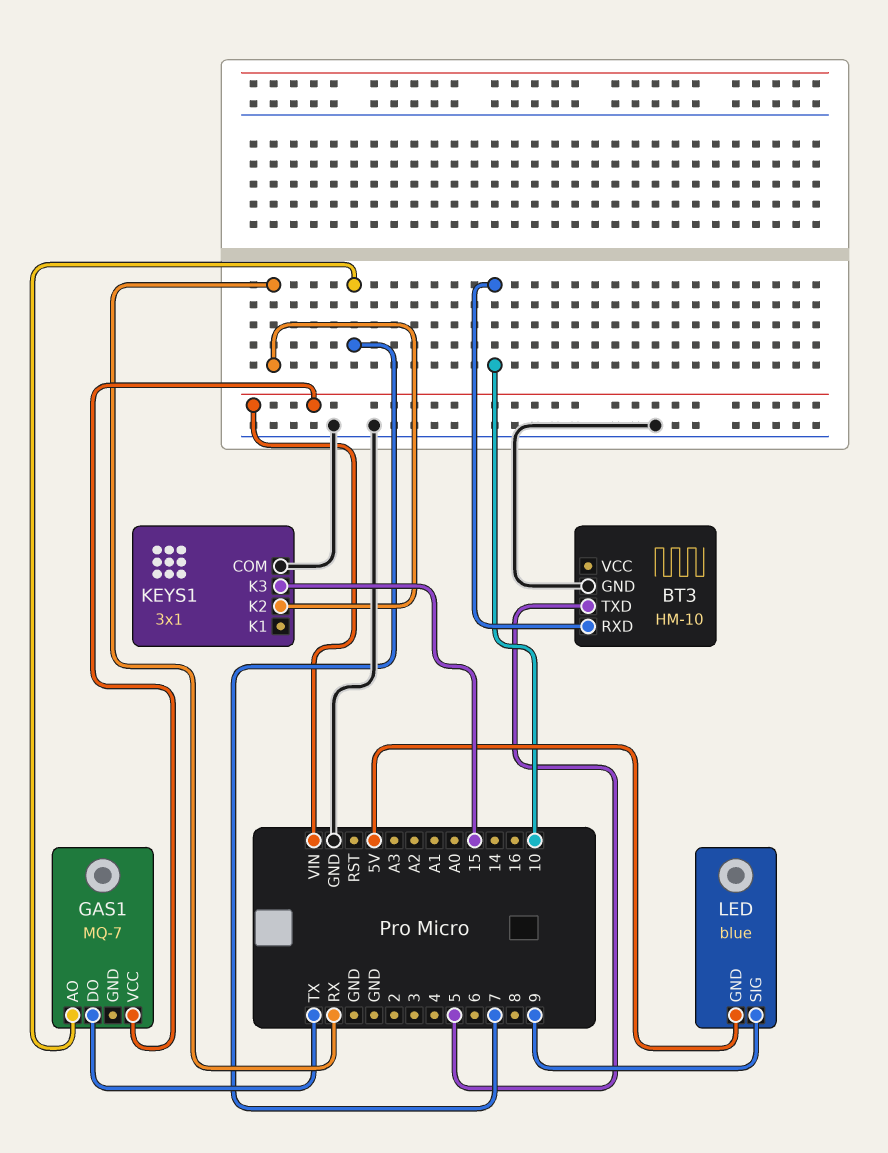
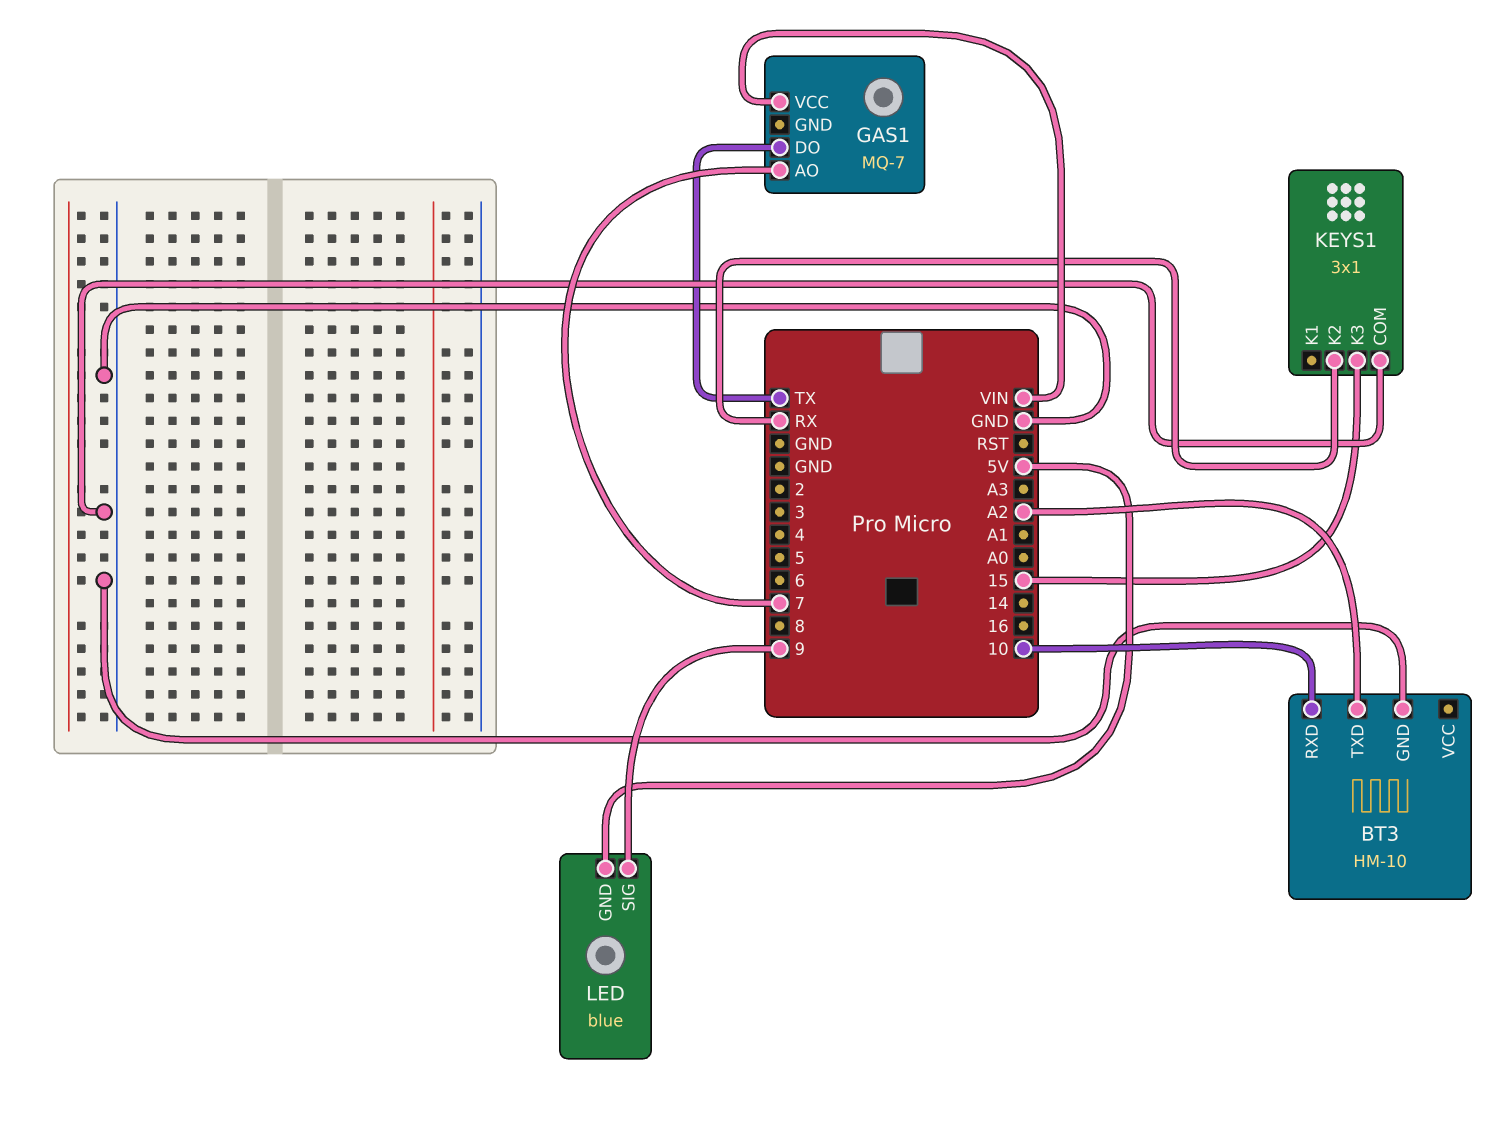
BT3 pin TXD: 5 -> A2

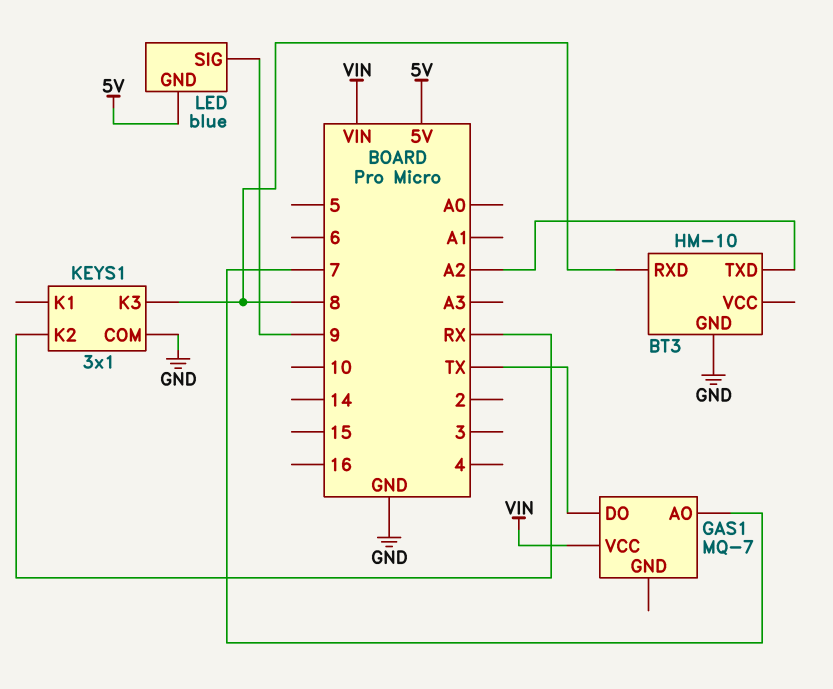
BT3 pin RXD: 10 -> 8
KEYS1 pin K3: 15 -> 8

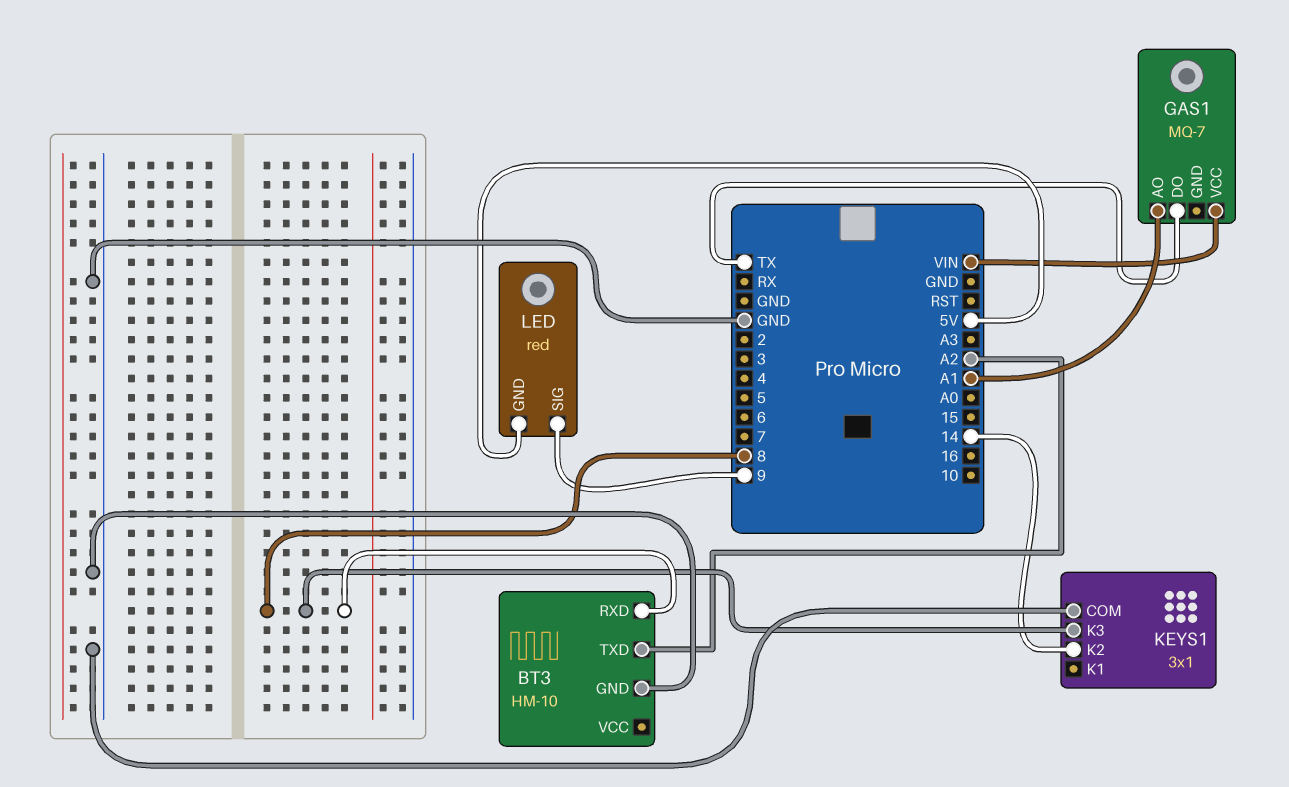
GAS1 pin AO: 7 -> A1
KEYS1 pin K2: RX -> 14
LED: blue -> red

